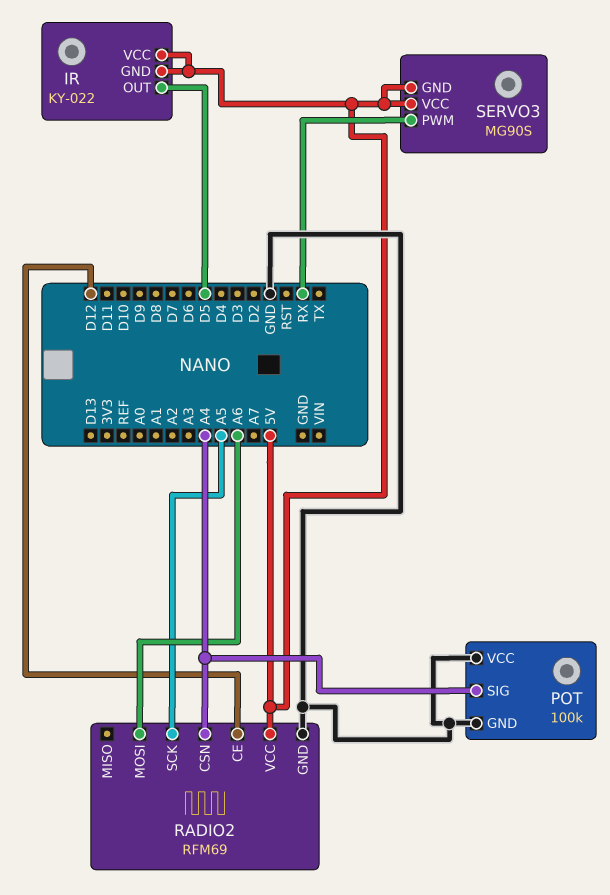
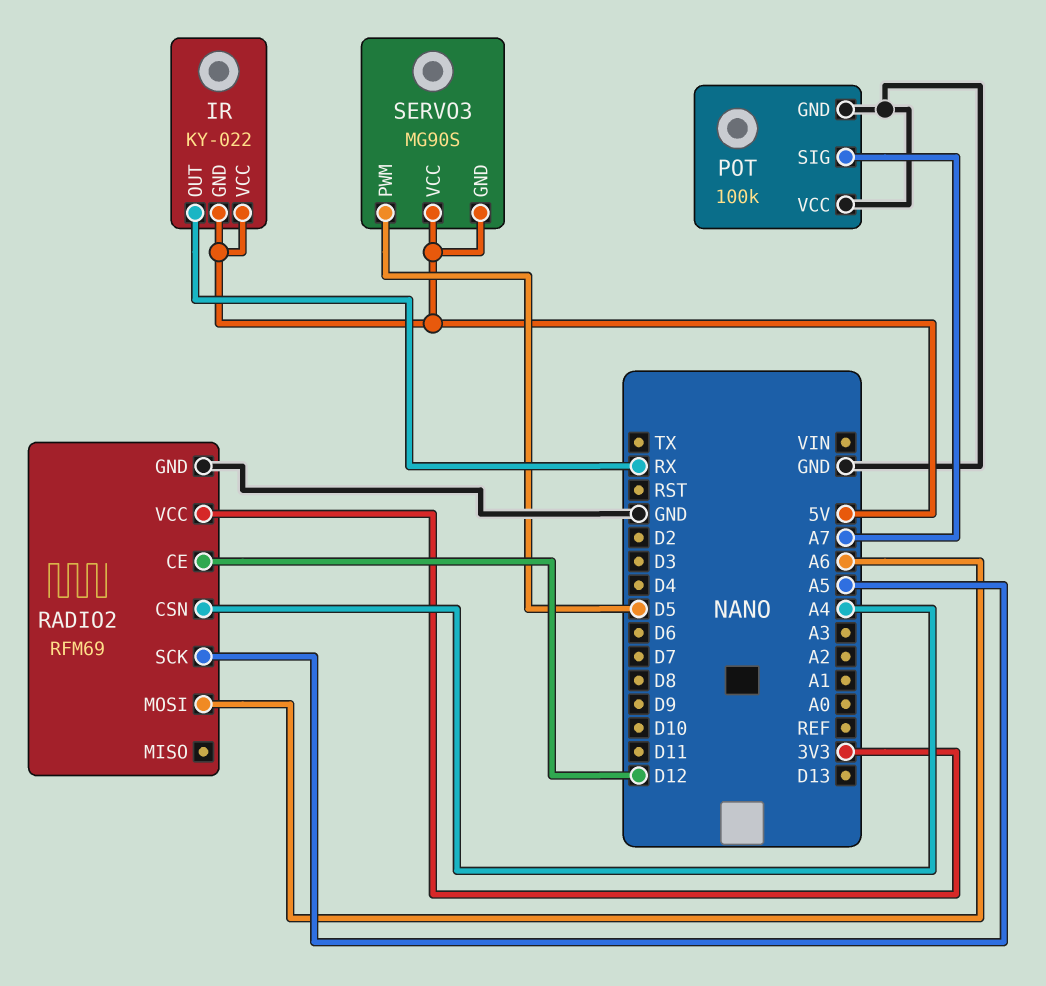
IR pin OUT: D5 -> RX
POT pin SIG: A4 -> A7
RADIO2 pin VCC: 5V -> 3V3
SERVO3 pin PWM: RX -> D5

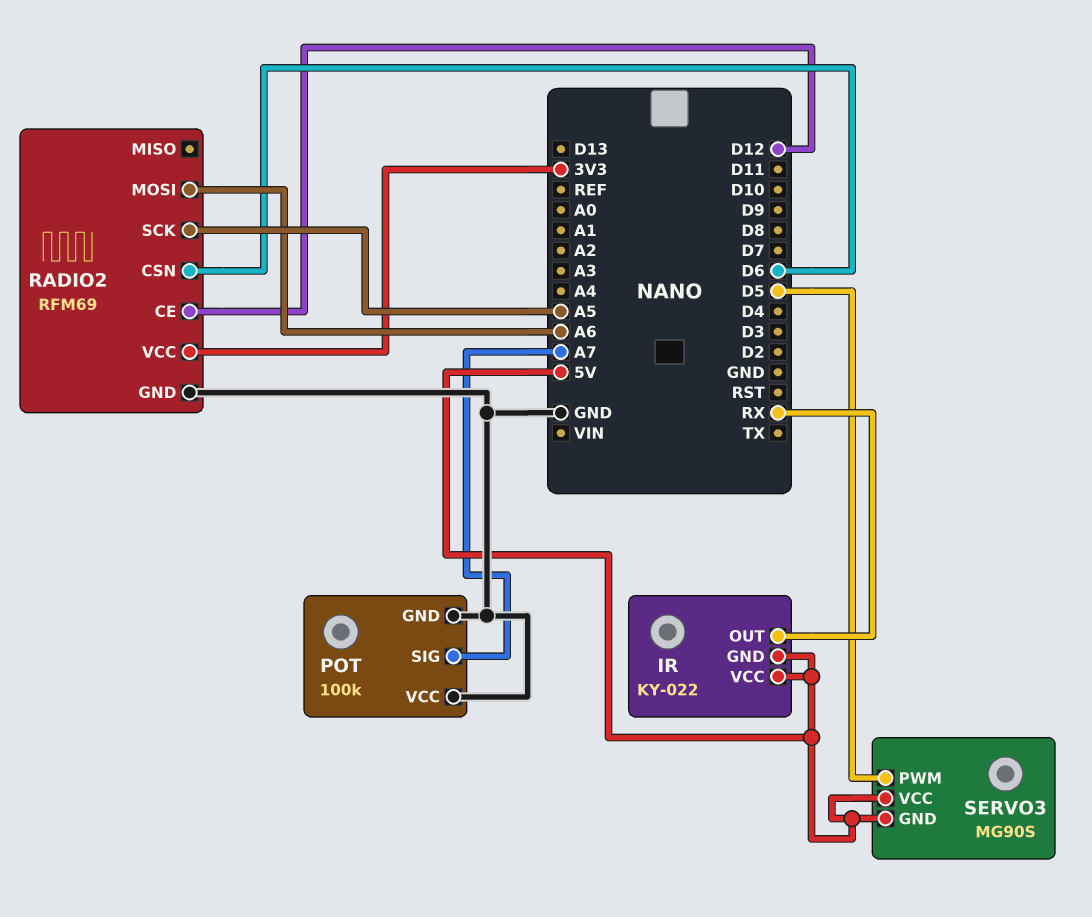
RADIO2 pin CSN: A4 -> D6

